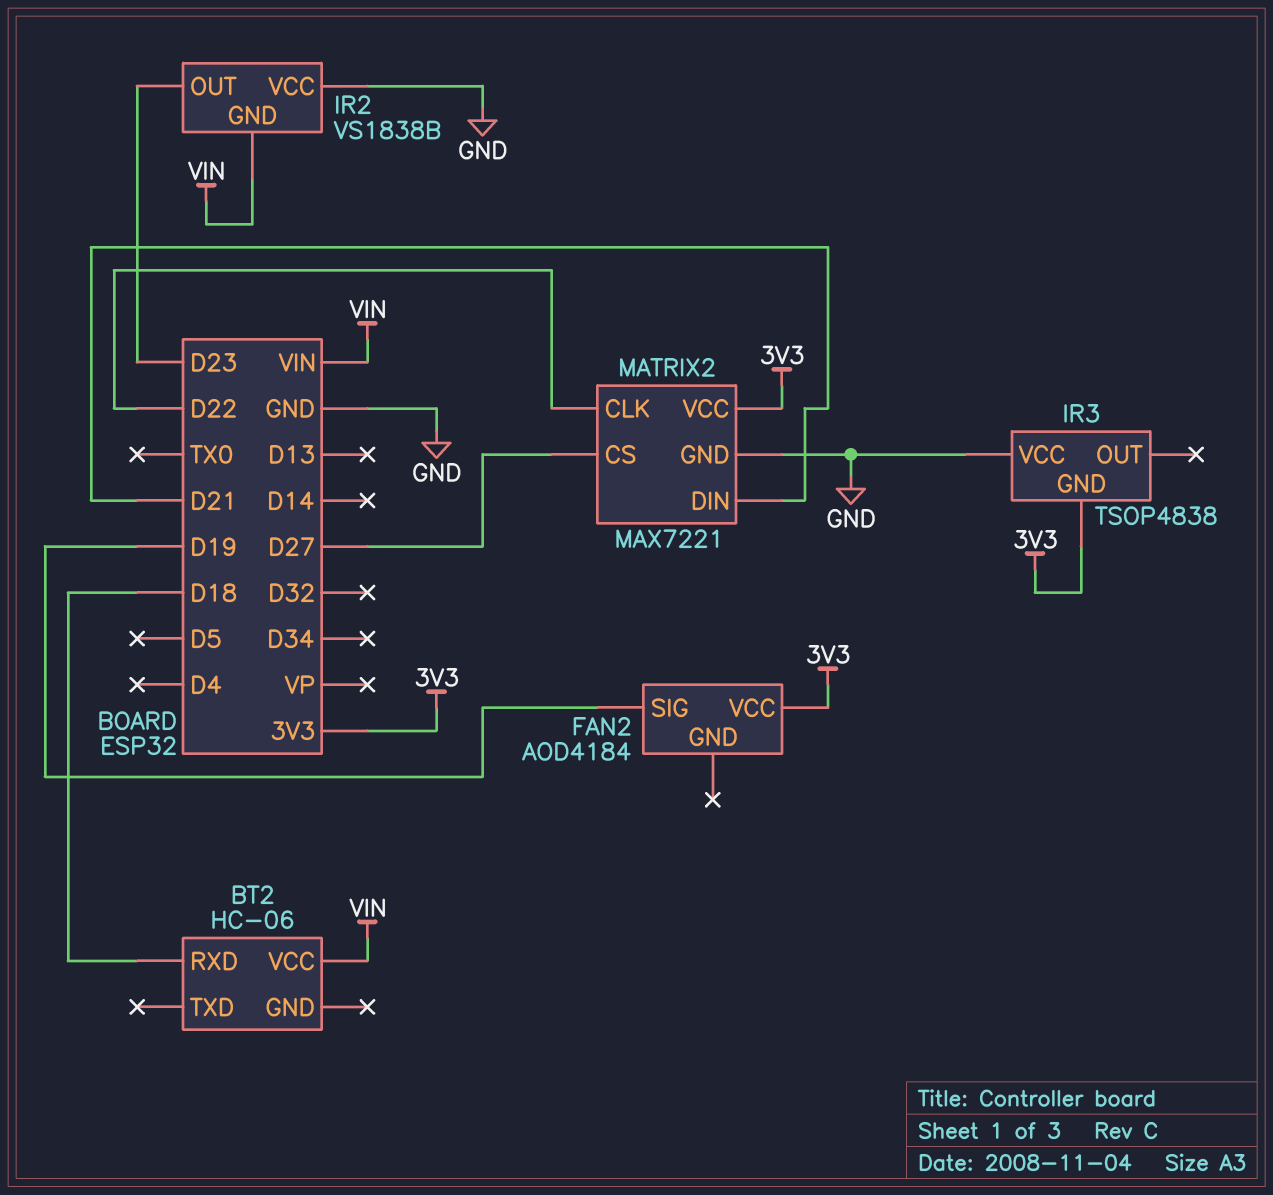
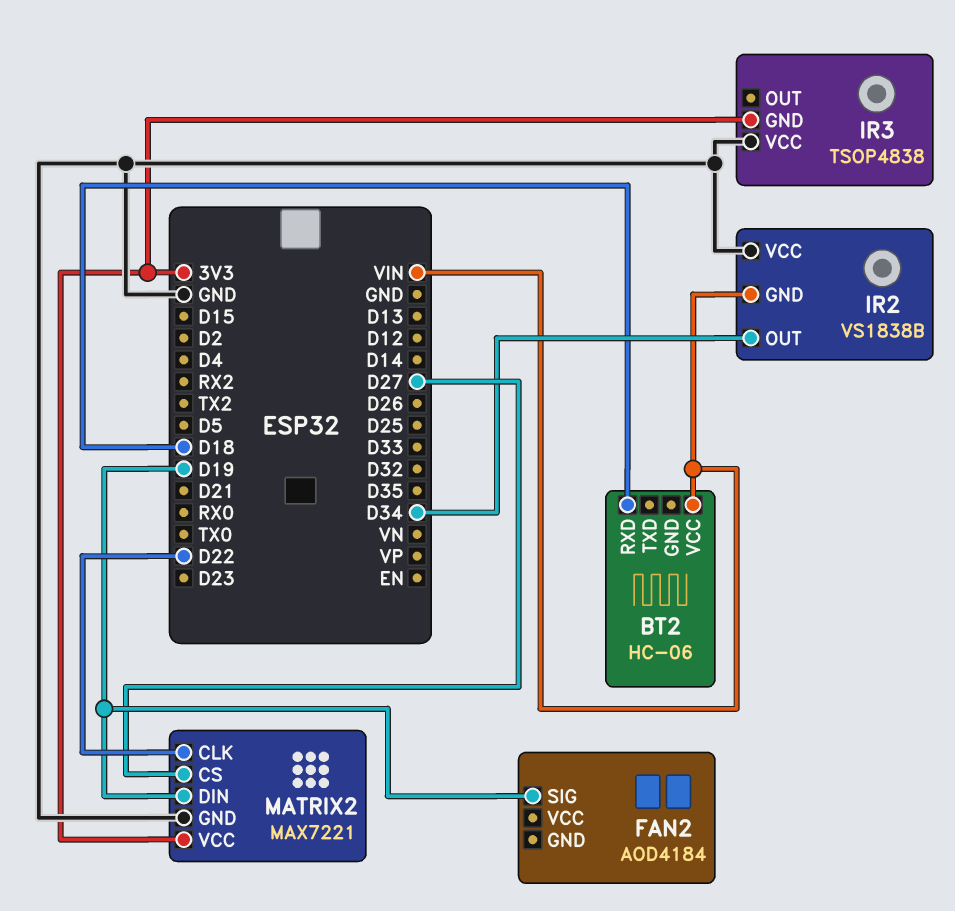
FAN2 pin VCC: 3V3 -> none
IR2 pin OUT: D23 -> D34
MATRIX2 pin DIN: D21 -> D19

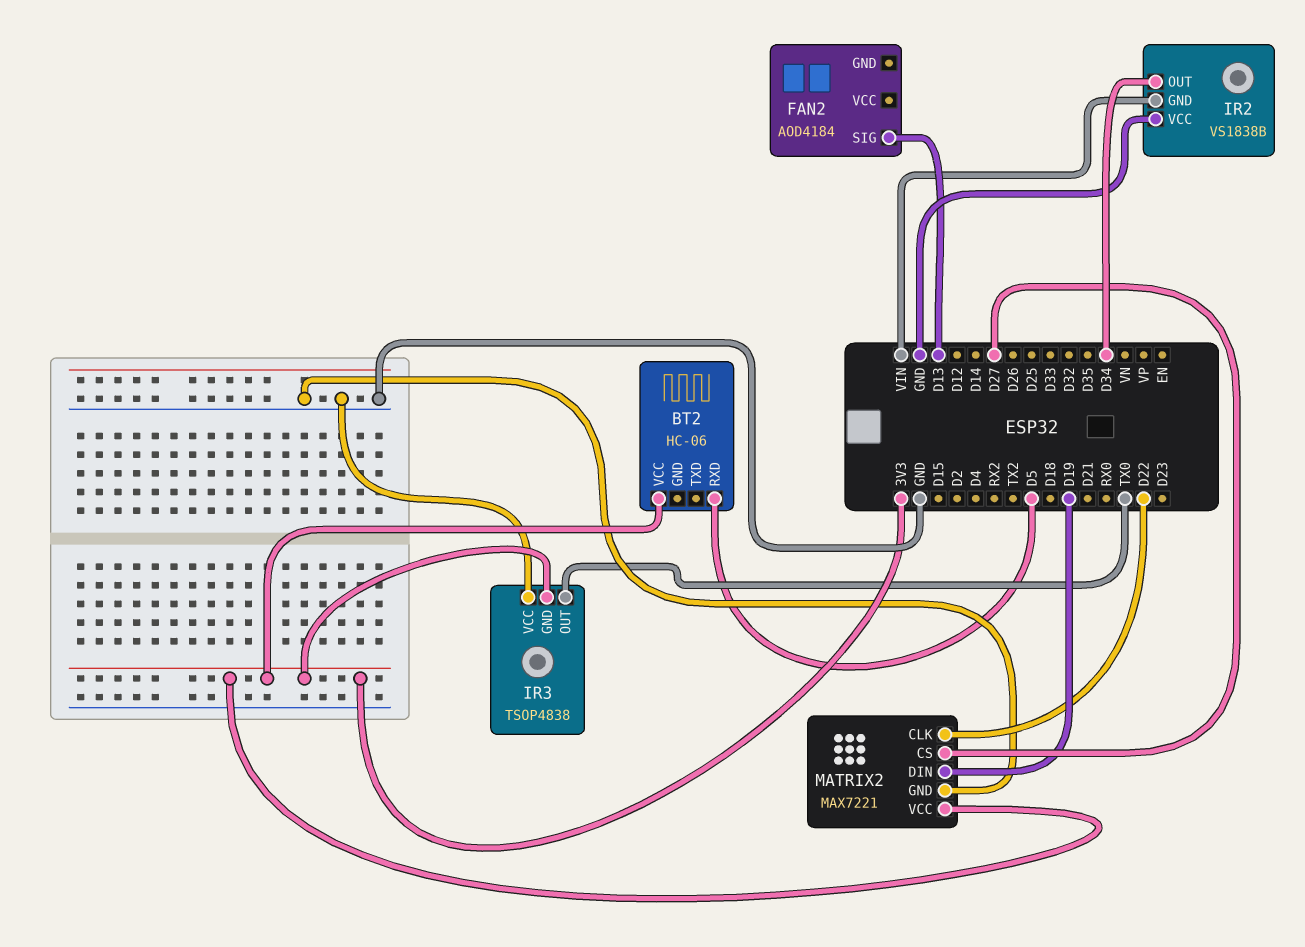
BT2 pin RXD: D18 -> D5
BT2 pin VCC: VIN -> 3V3
FAN2 pin SIG: D19 -> D13
IR3 pin OUT: none -> TX0

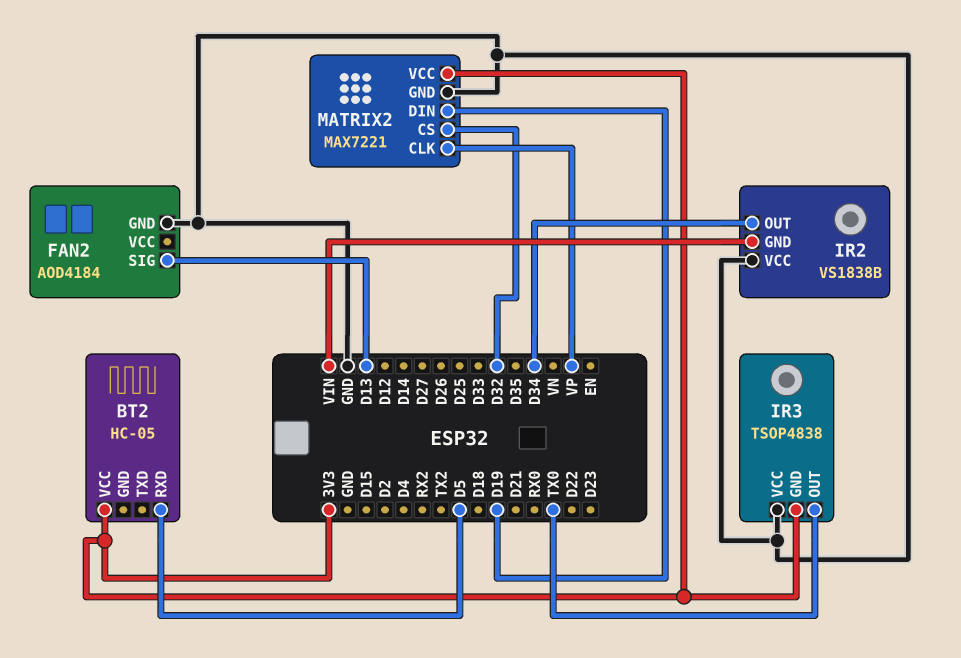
BT2: HC-06 -> HC-05
FAN2 pin GND: none -> GND
MATRIX2 pin CLK: D22 -> VP
MATRIX2 pin CS: D27 -> D32

